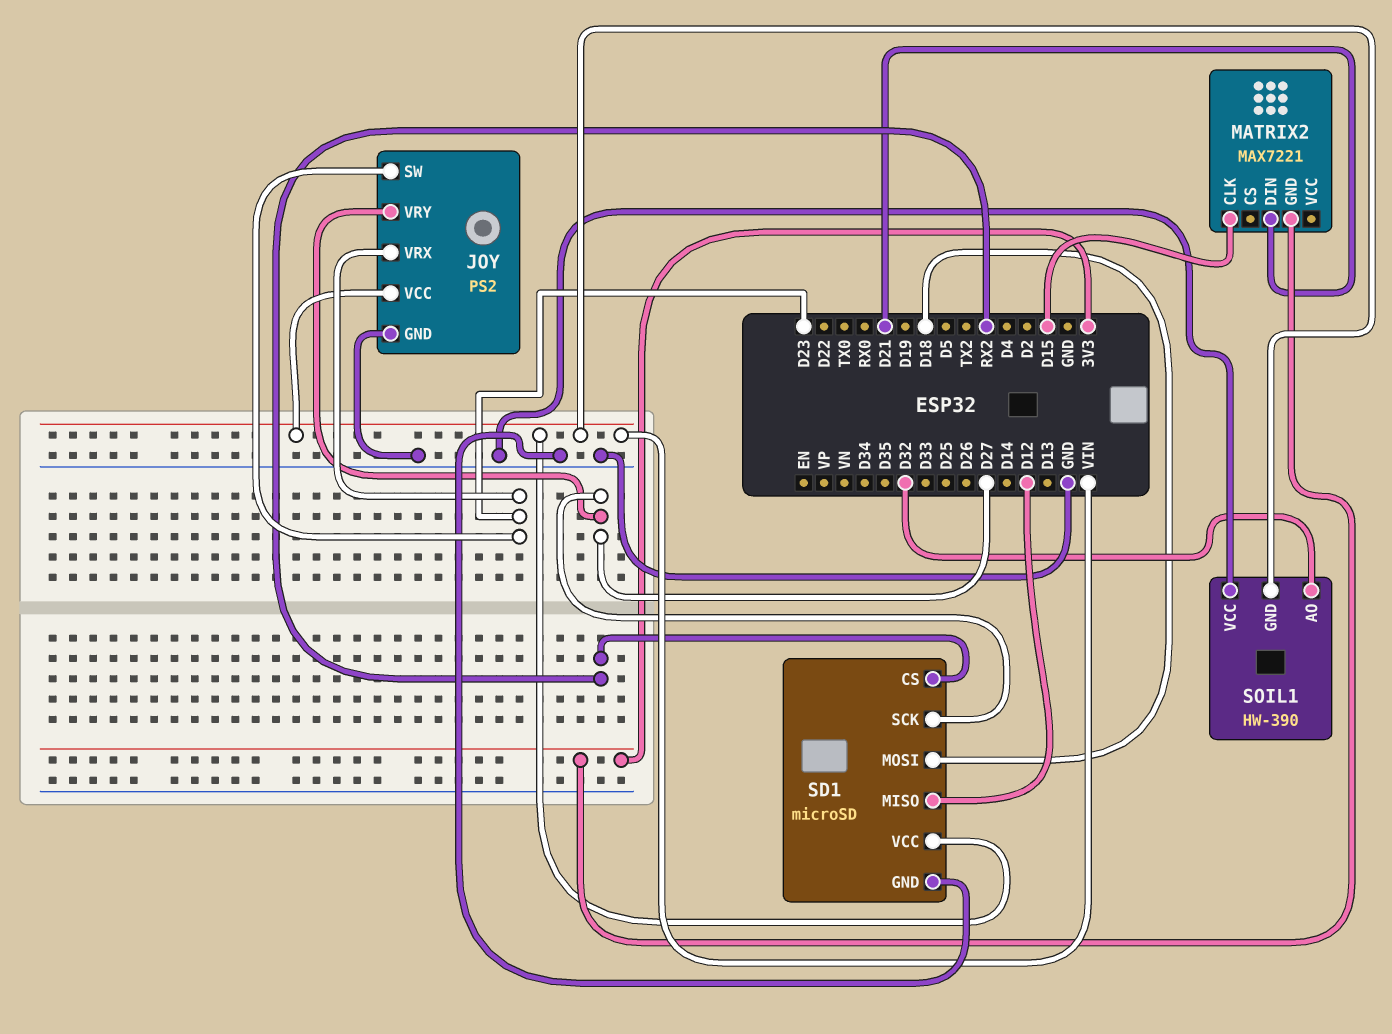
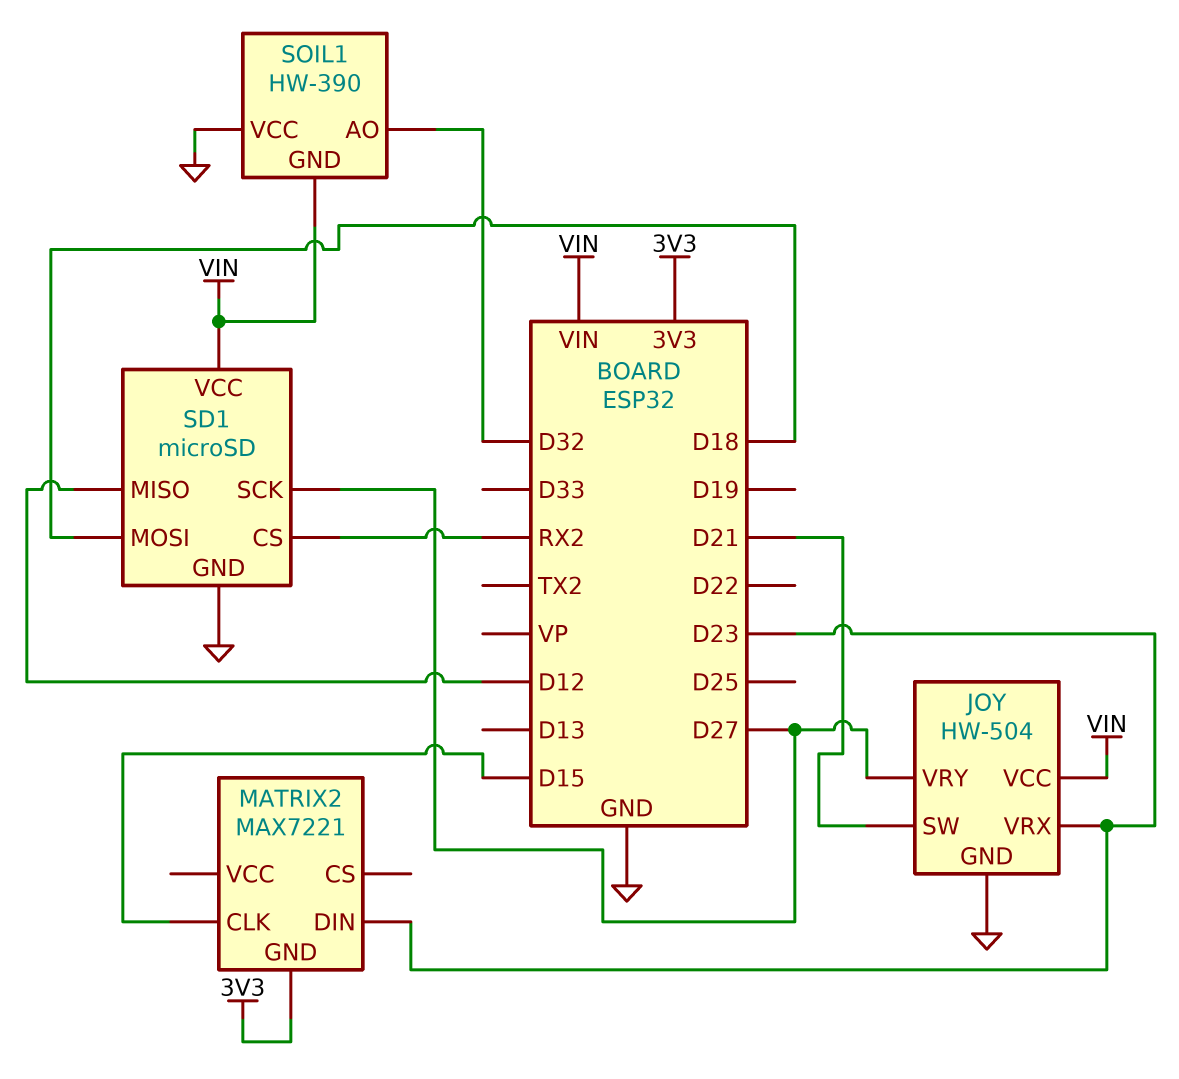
JOY: PS2 -> HW-504
JOY pin SW: D23 -> D21
MATRIX2 pin DIN: D21 -> D23

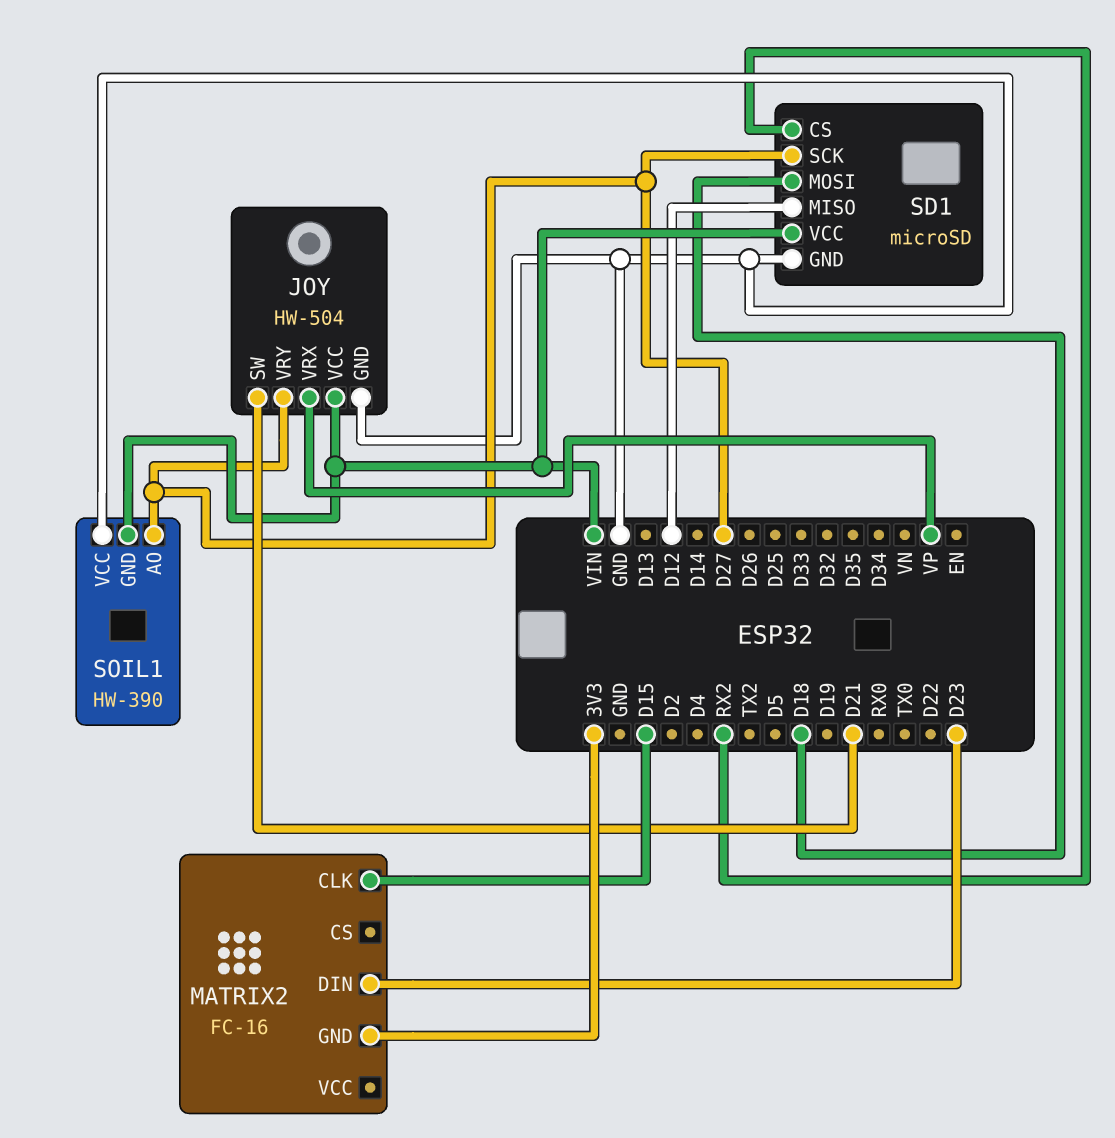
JOY pin VRX: D23 -> VP
MATRIX2: MAX7221 -> FC-16
SOIL1 pin AO: D32 -> D27

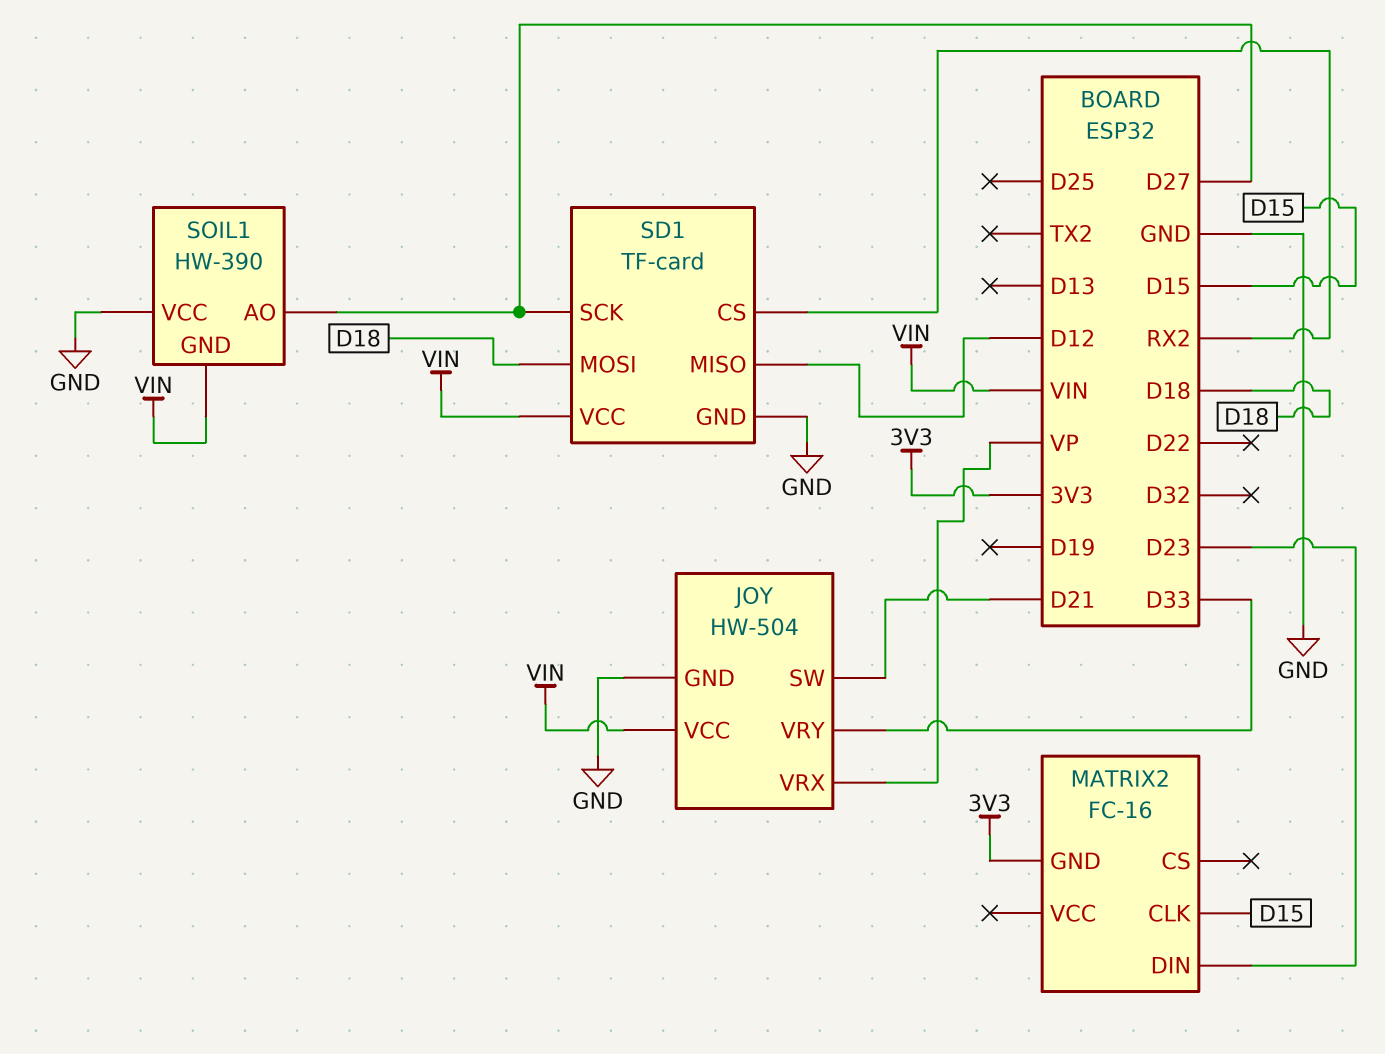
JOY pin VRY: D27 -> D33
SD1: microSD -> TF-card

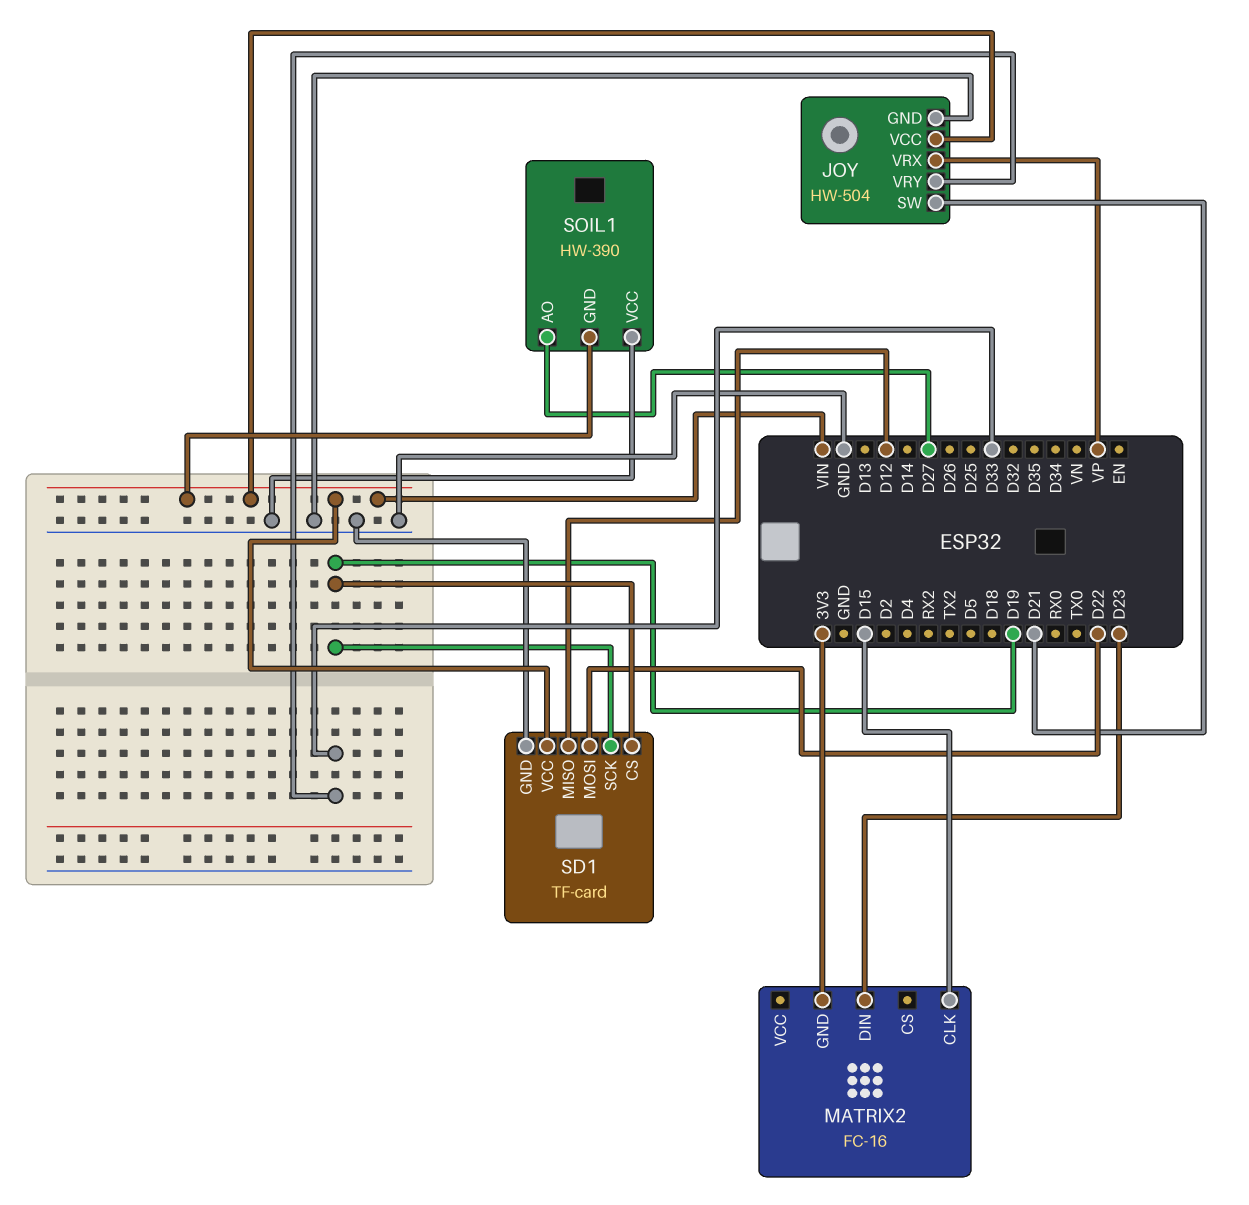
SD1 pin CS: RX2 -> D19
SD1 pin MOSI: D18 -> D22
SD1 pin SCK: D27 -> D19

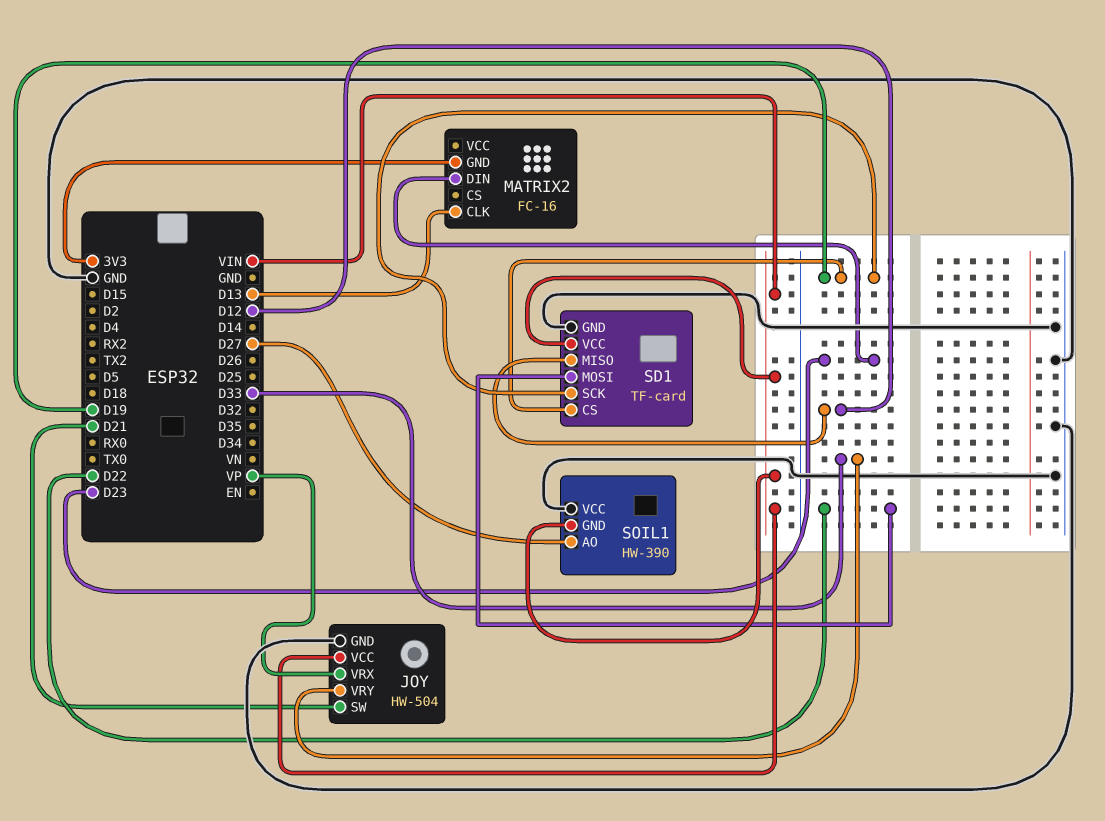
MATRIX2 pin CLK: D15 -> D13

